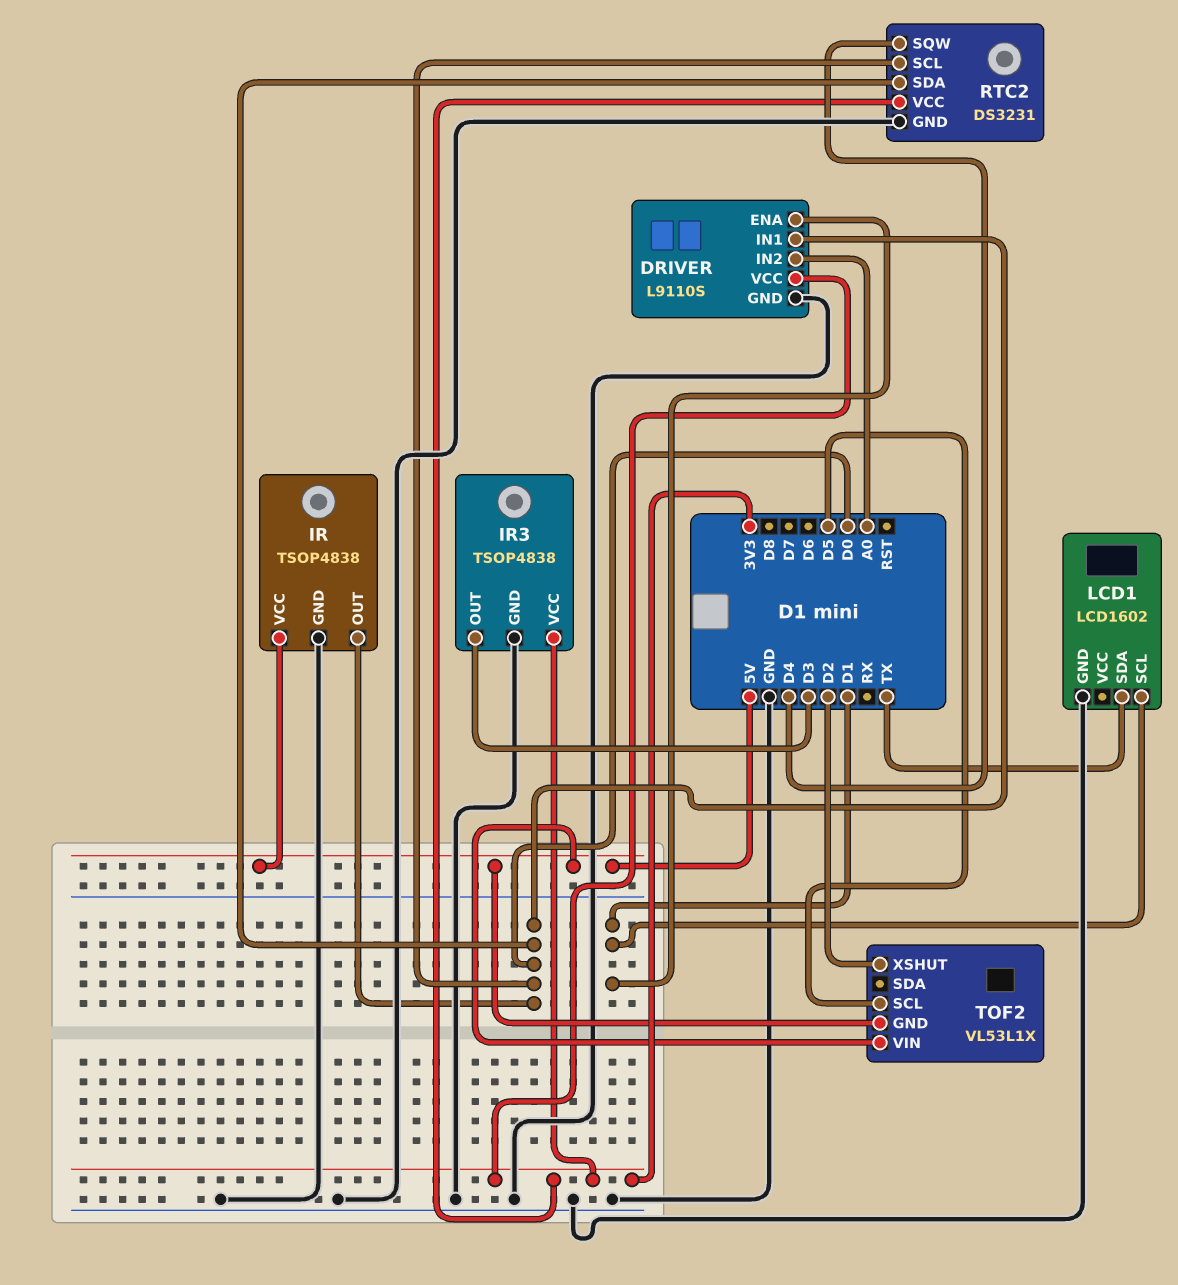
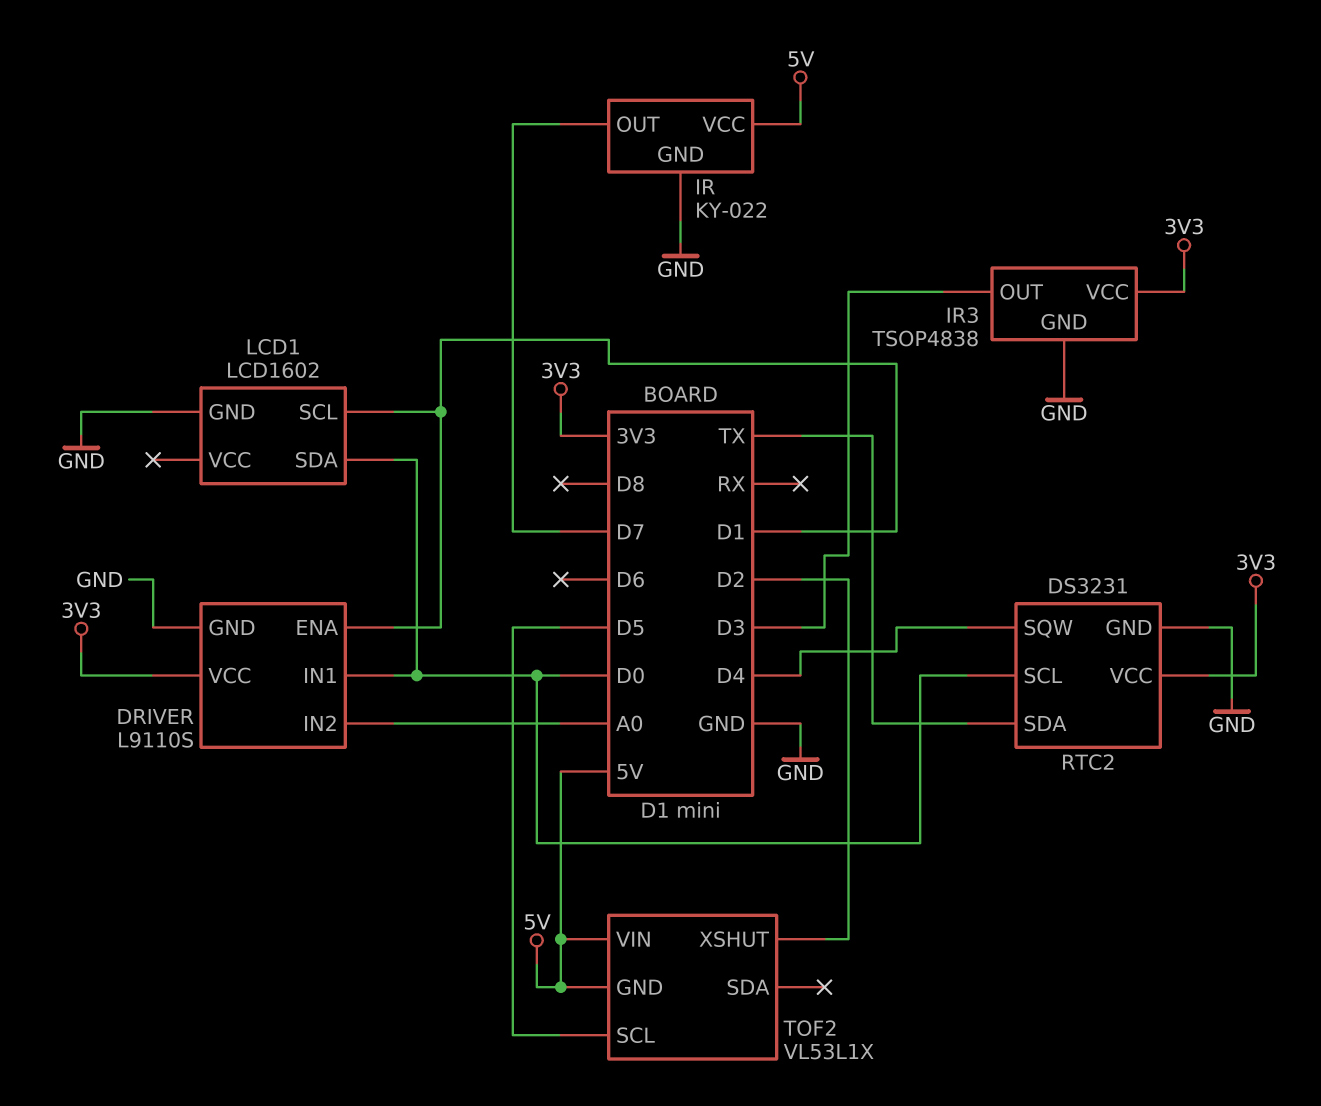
IR: TSOP4838 -> KY-022
IR pin OUT: D0 -> D7
LCD1 pin SDA: TX -> D0
RTC2 pin SDA: D0 -> TX

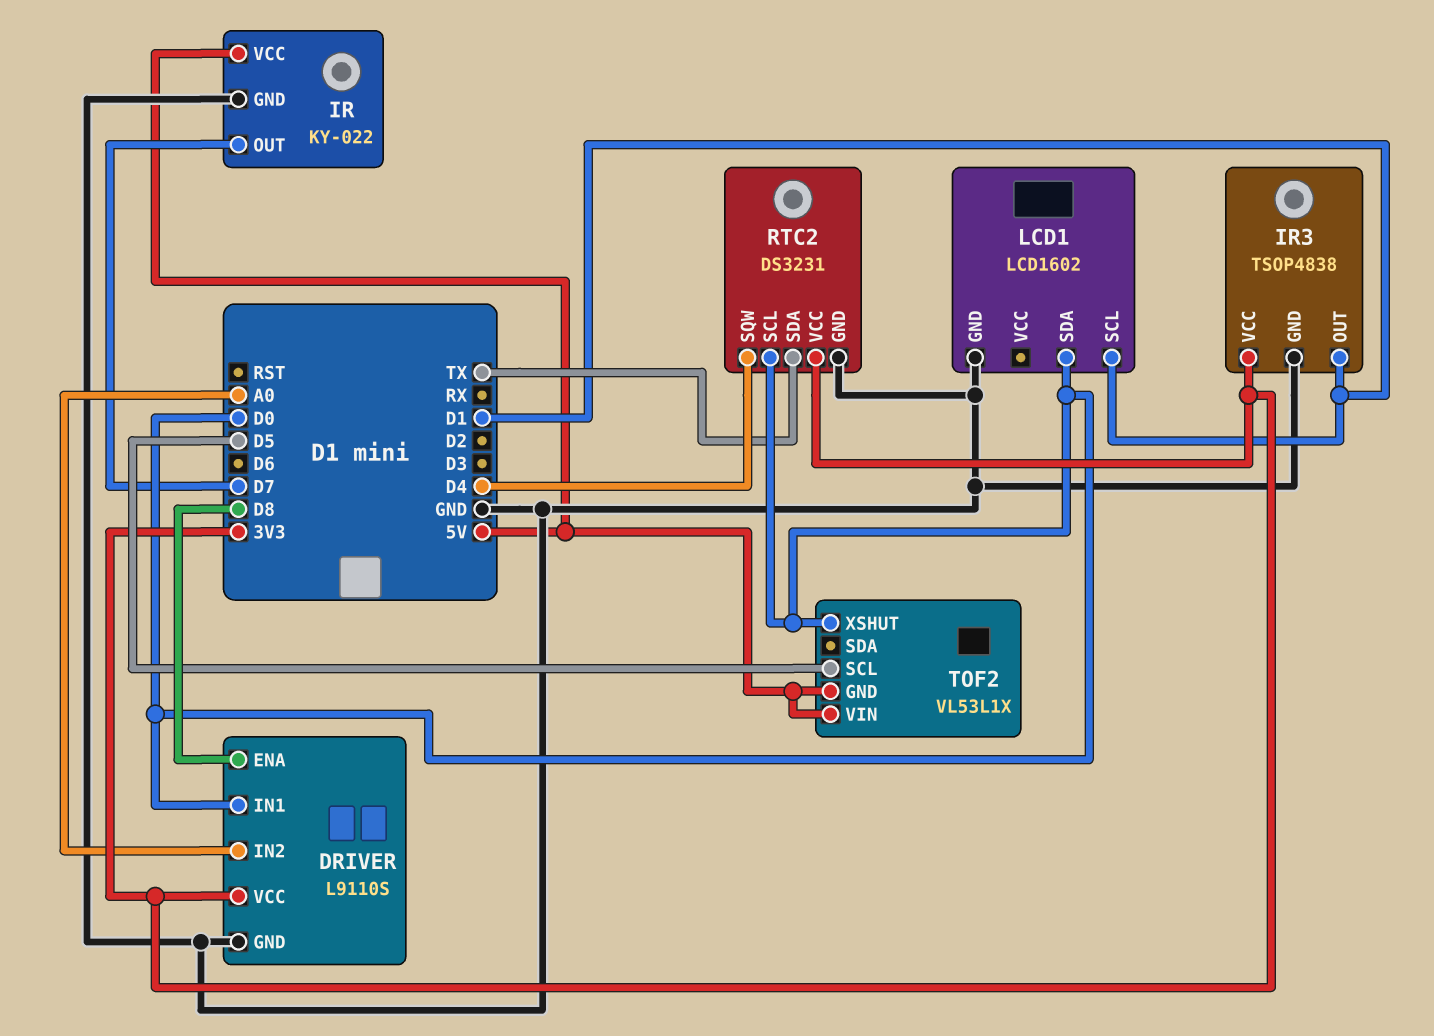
DRIVER pin ENA: D1 -> D8
IR3 pin OUT: D3 -> D1
TOF2 pin XSHUT: D2 -> D0

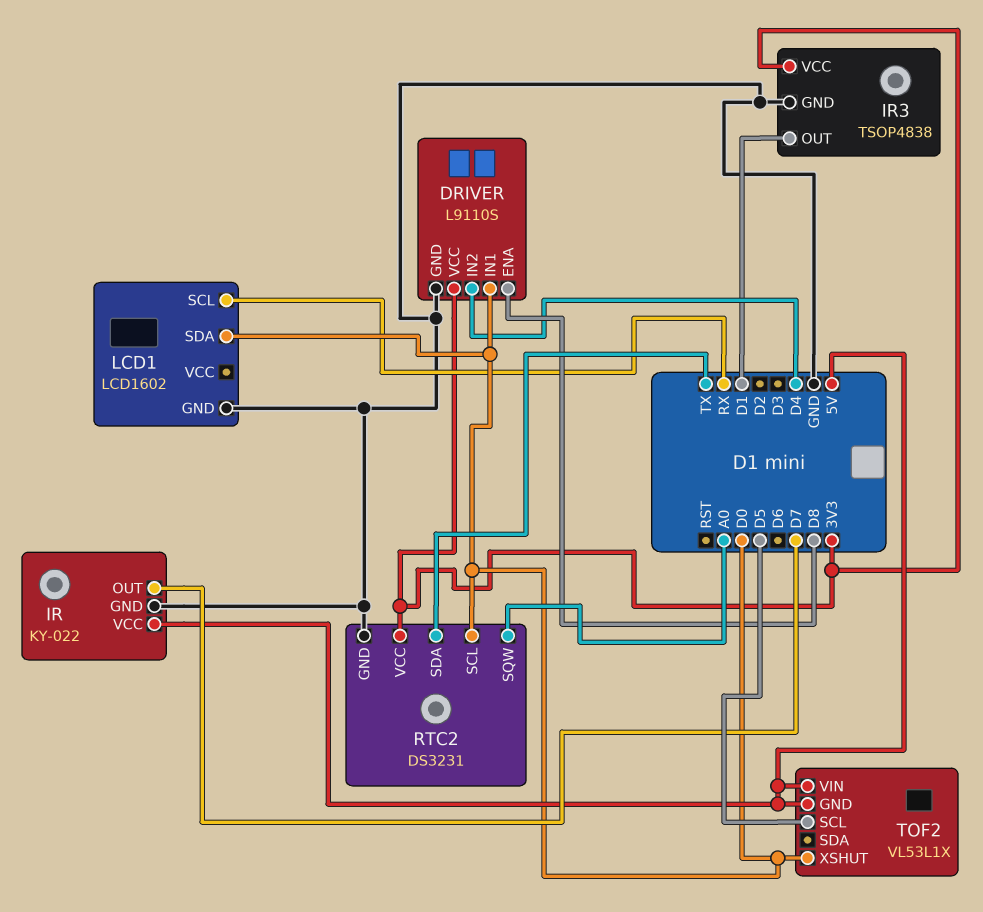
DRIVER pin IN2: A0 -> D4
LCD1 pin SCL: D1 -> RX
RTC2 pin SQW: D4 -> A0

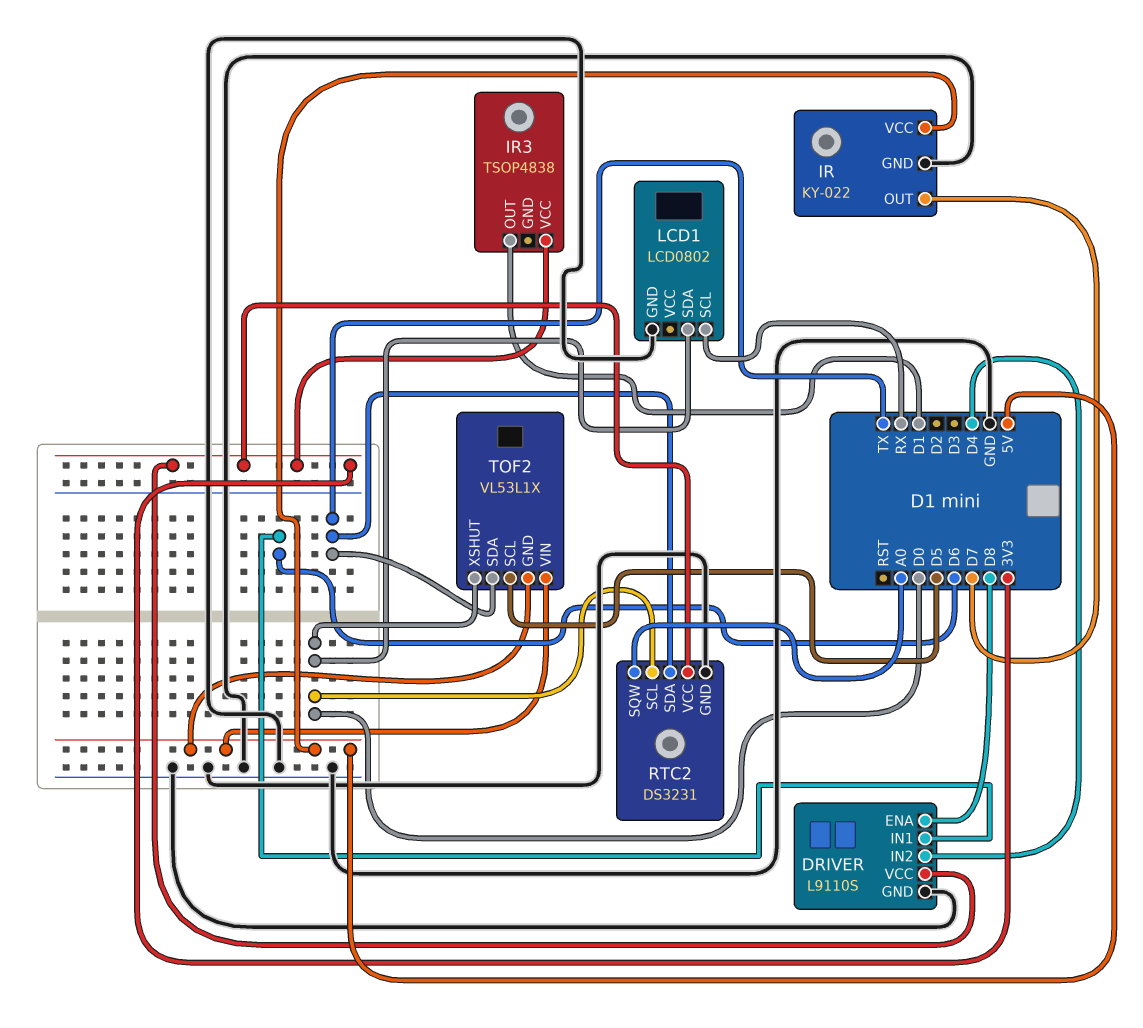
DRIVER pin IN1: D0 -> D6
IR3 pin GND: GND -> none
LCD1: LCD1602 -> LCD0802
TOF2 pin SDA: none -> TX

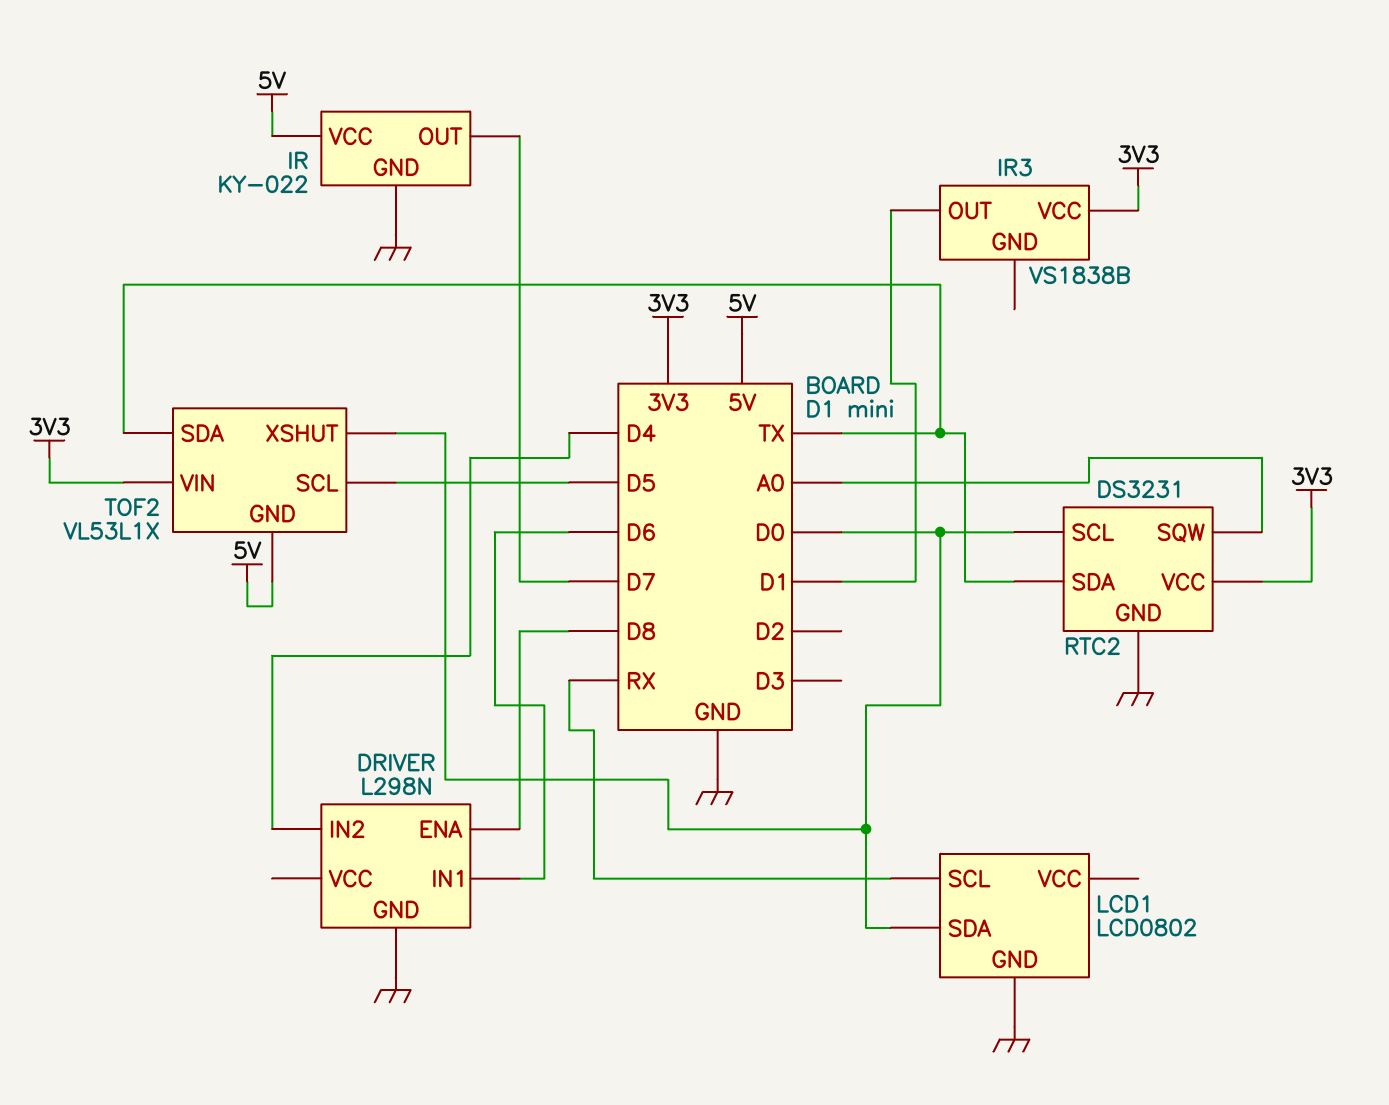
DRIVER: L9110S -> L298N
DRIVER pin VCC: 3V3 -> none
IR3: TSOP4838 -> VS1838B
TOF2 pin VIN: 5V -> 3V3

